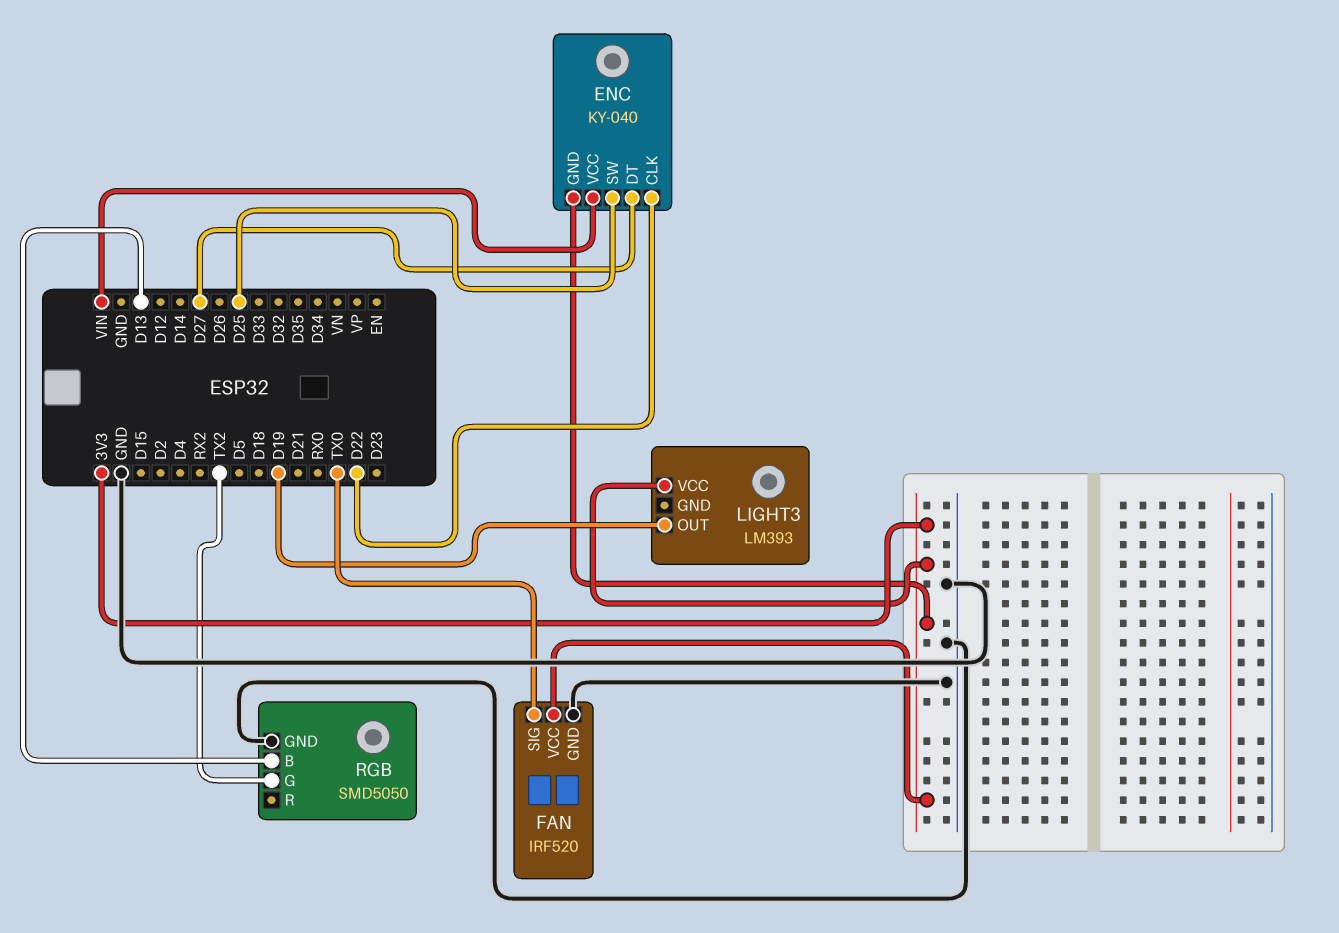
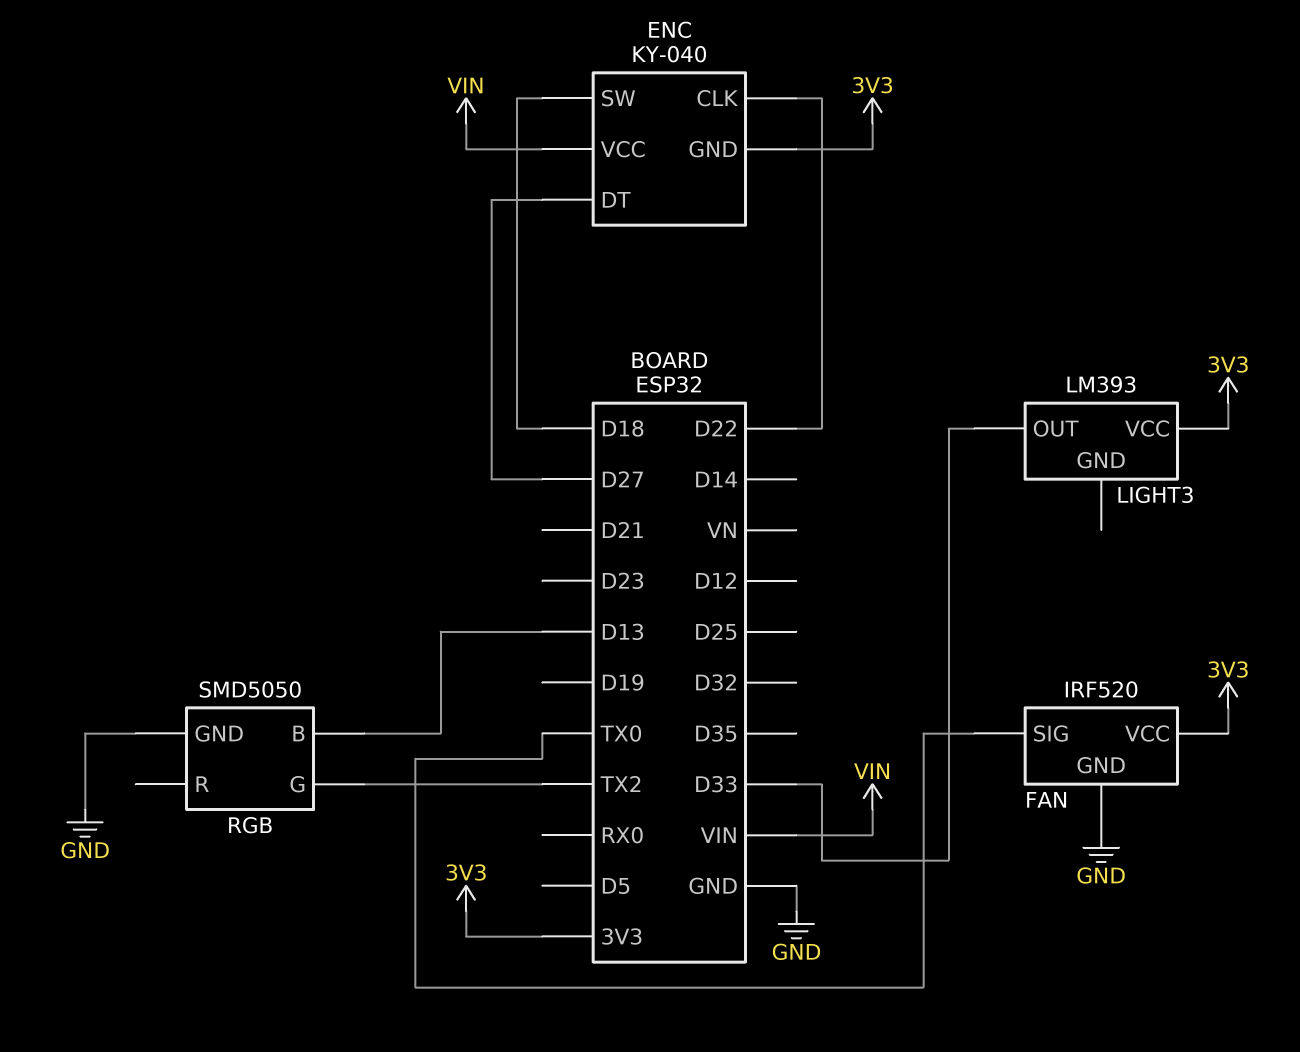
ENC pin SW: D25 -> D18
LIGHT3 pin OUT: D19 -> D33

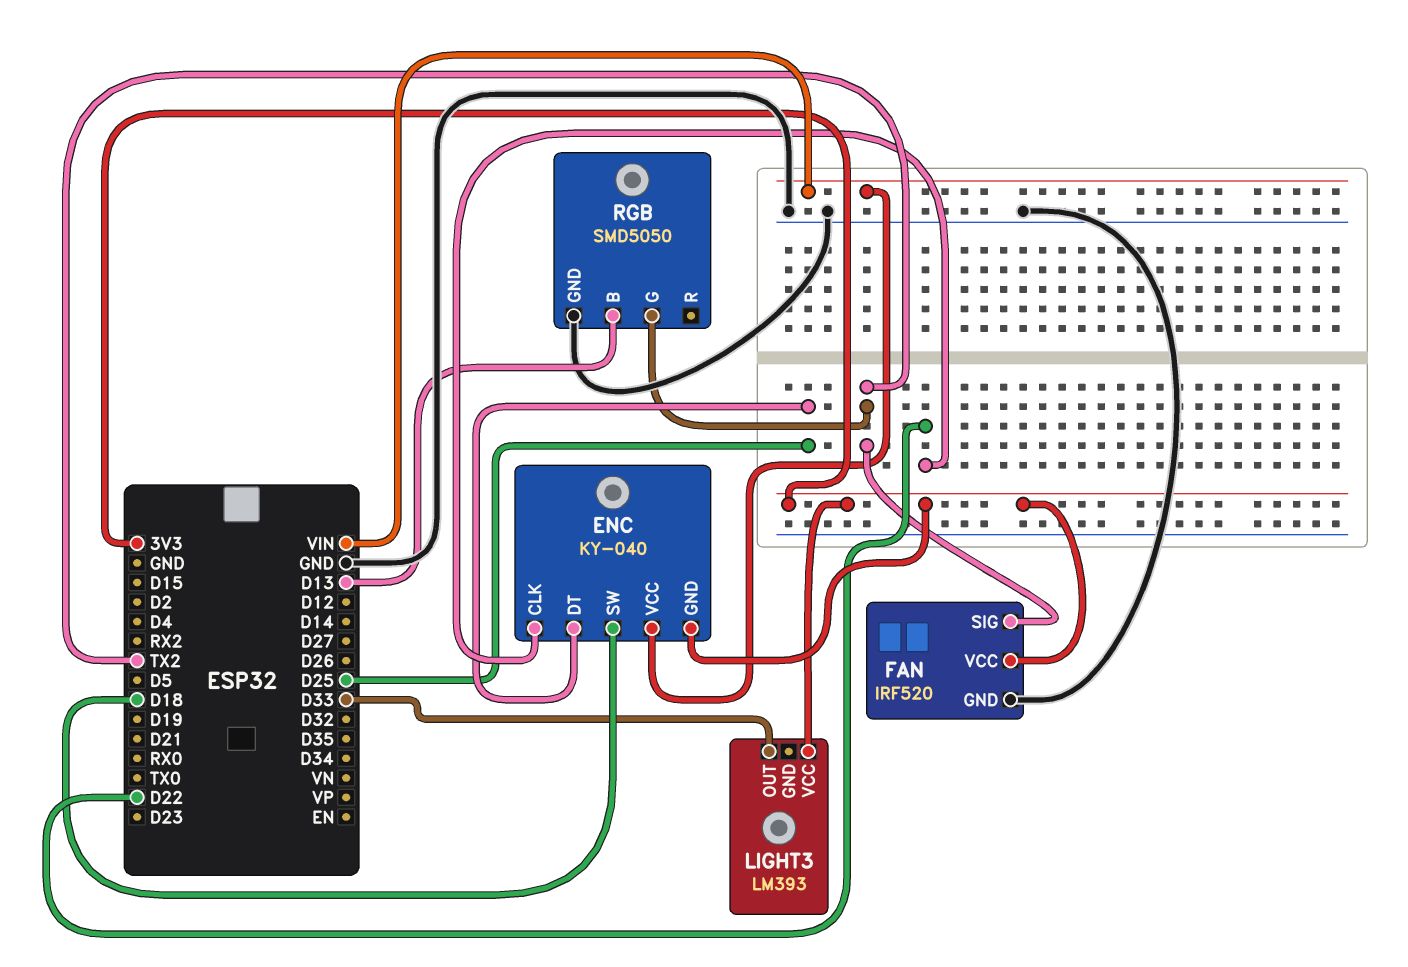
ENC pin DT: D27 -> D25
FAN pin SIG: TX0 -> TX2

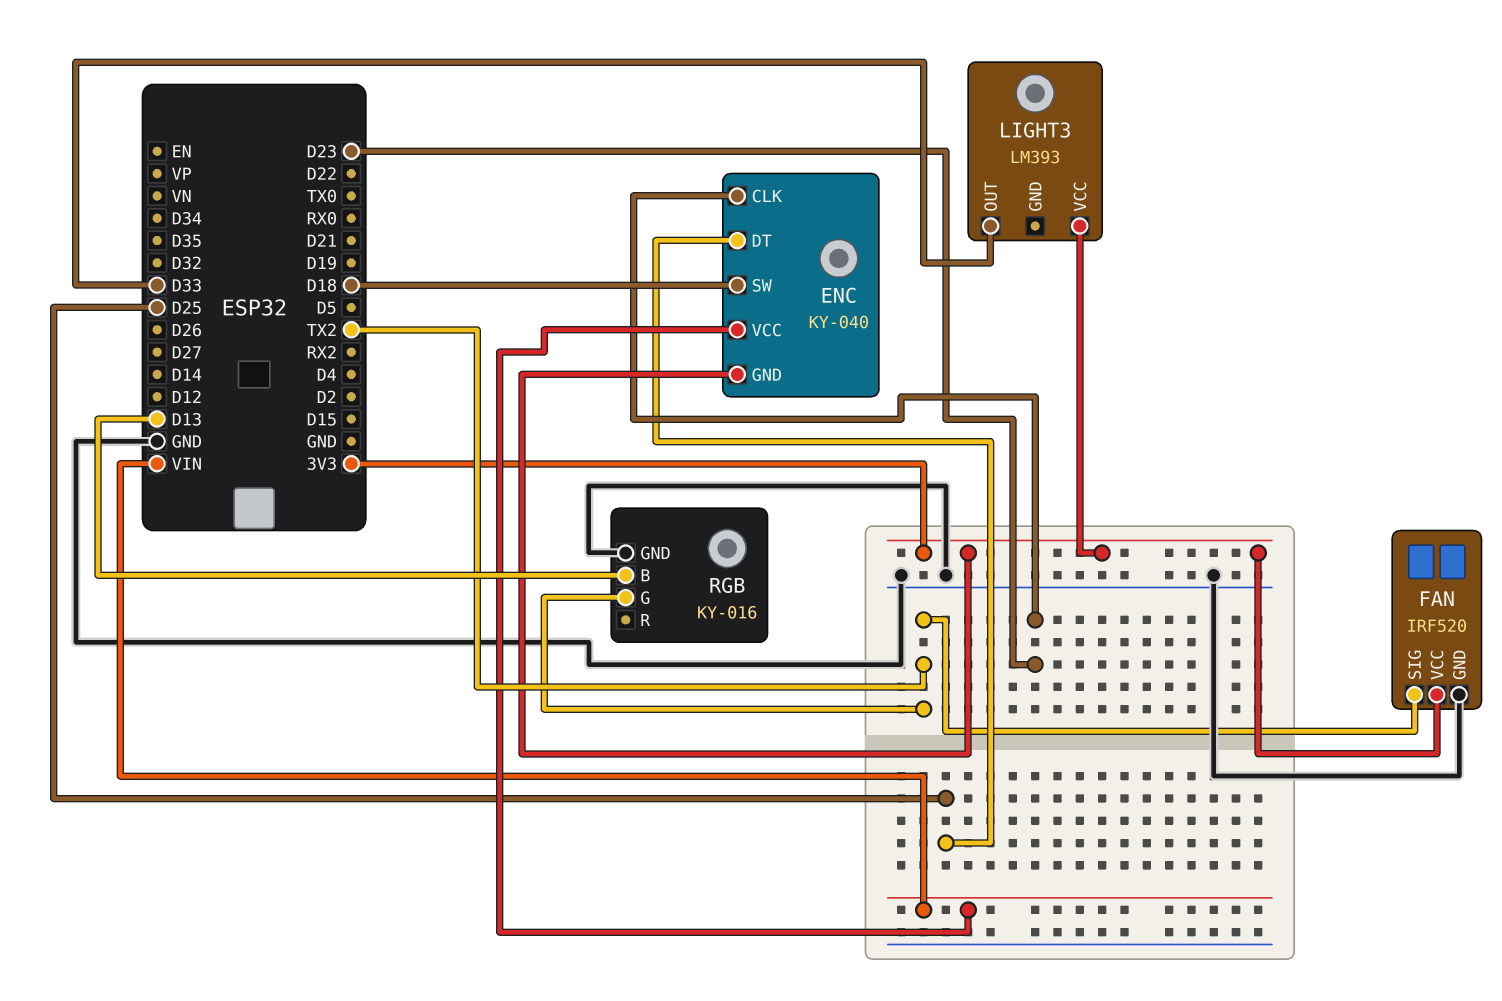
ENC pin CLK: D22 -> D23
RGB: SMD5050 -> KY-016

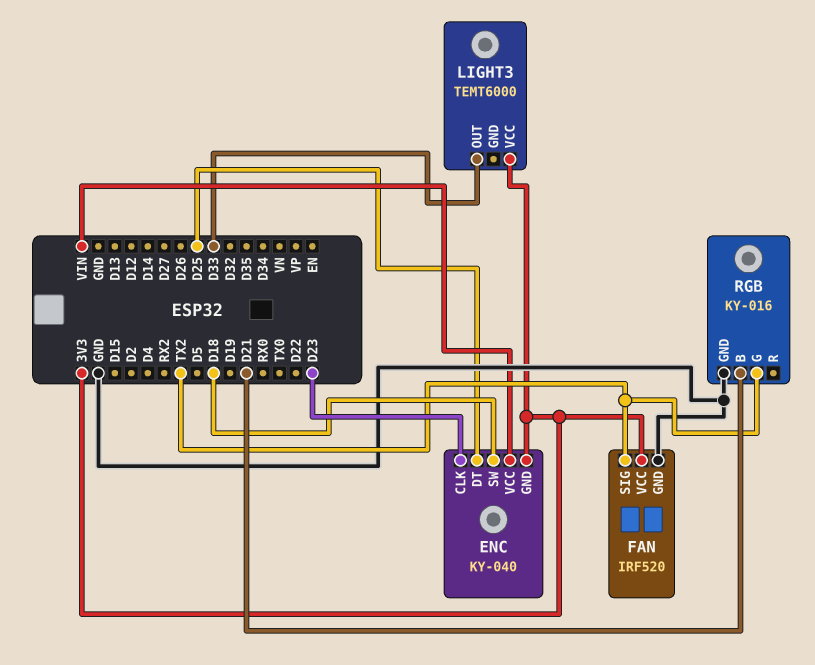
LIGHT3: LM393 -> TEMT6000
RGB pin B: D13 -> D21

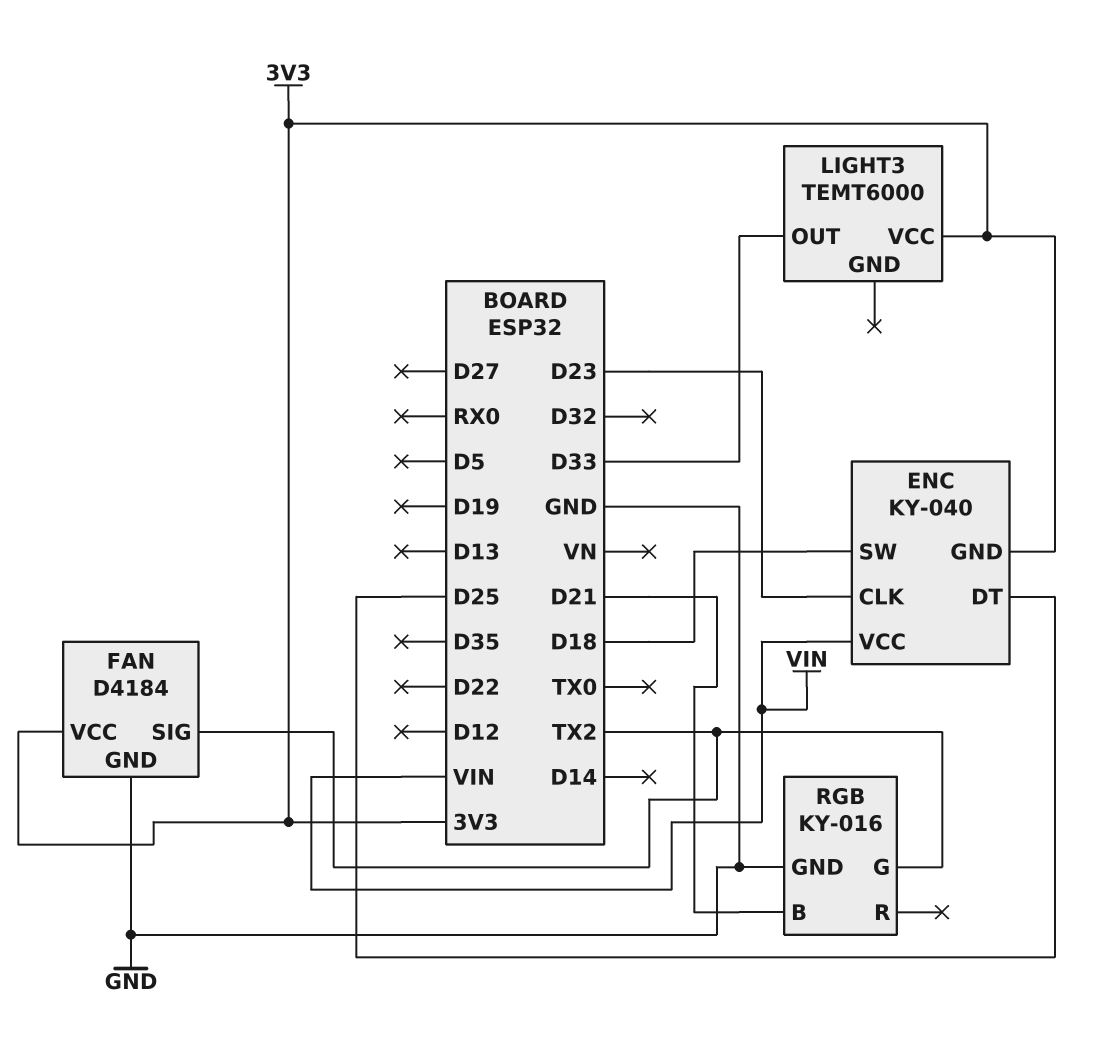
FAN: IRF520 -> D4184

